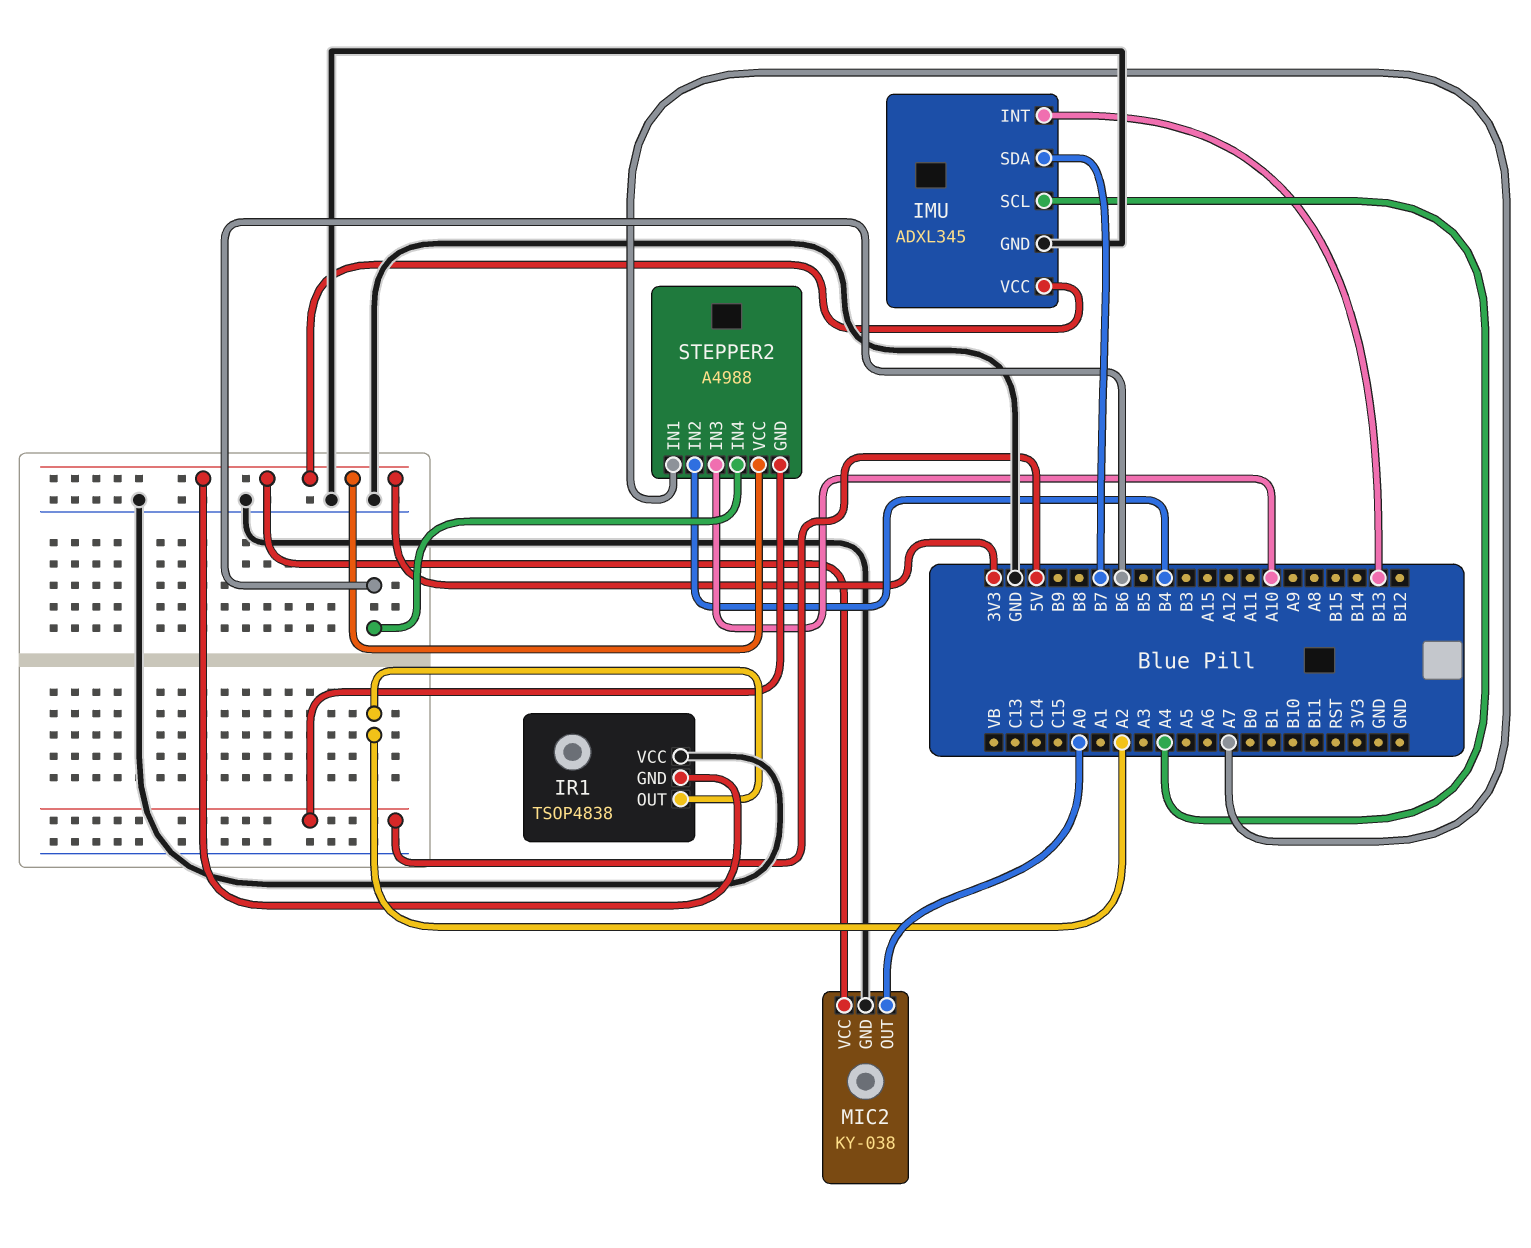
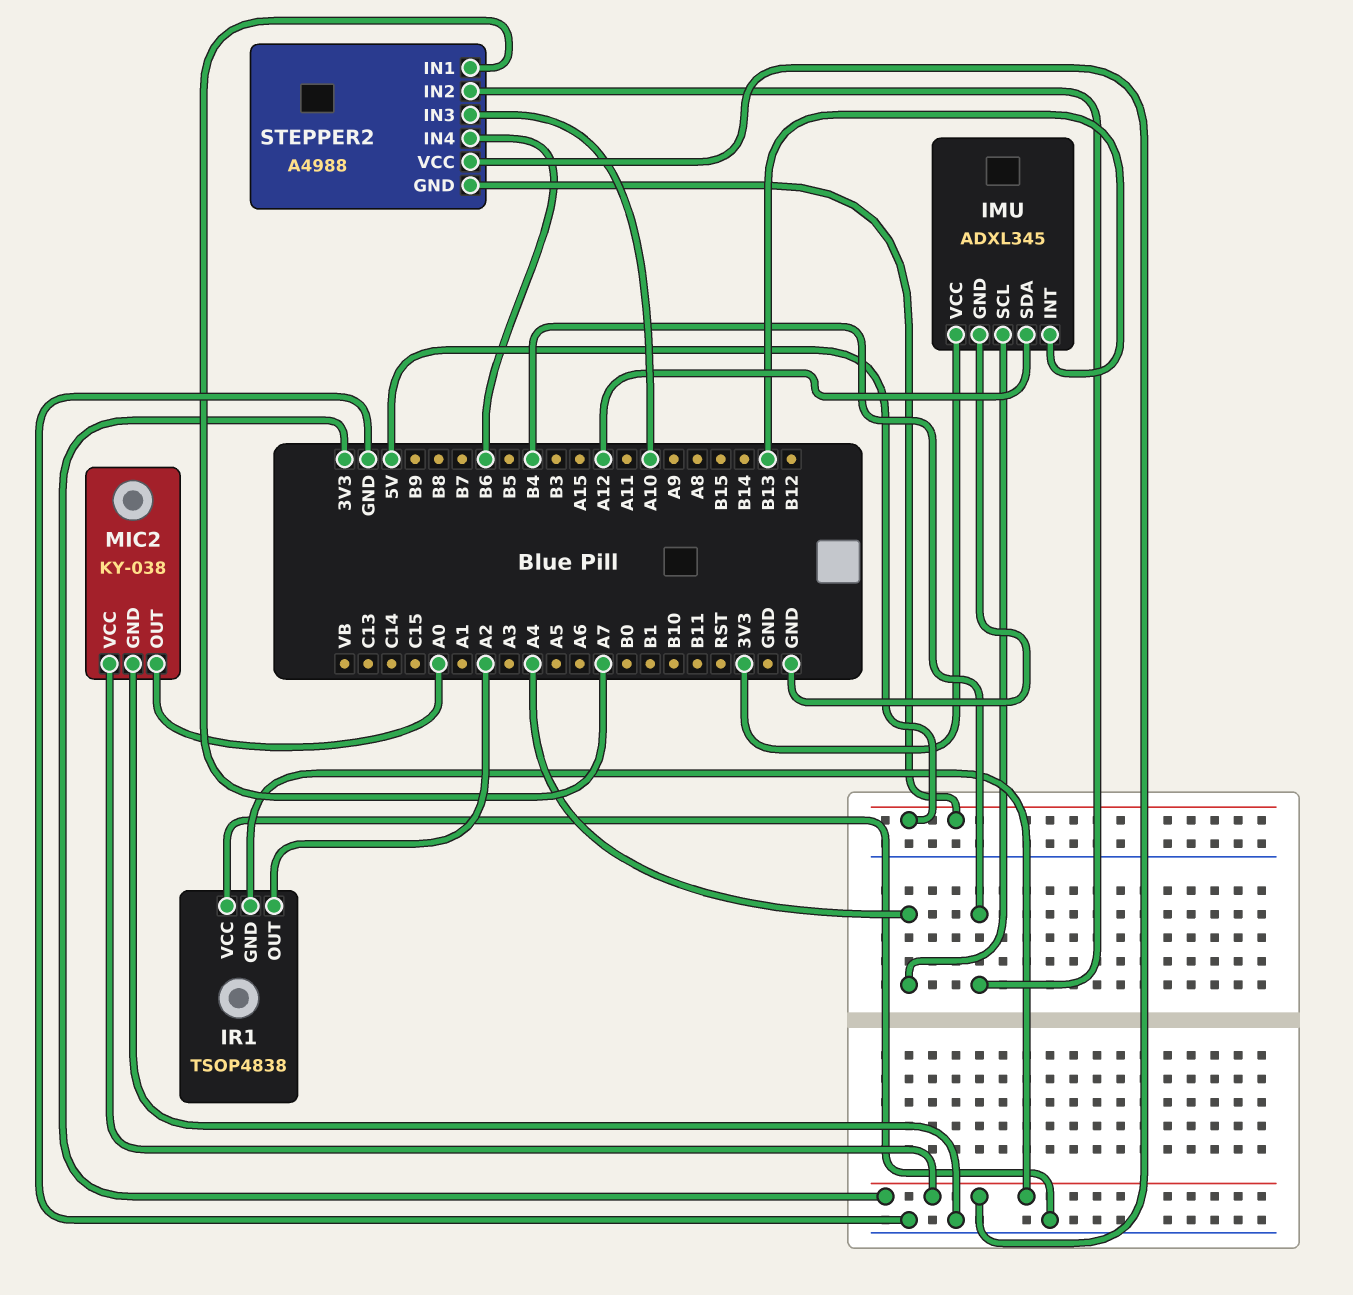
IMU pin SDA: B7 -> A12

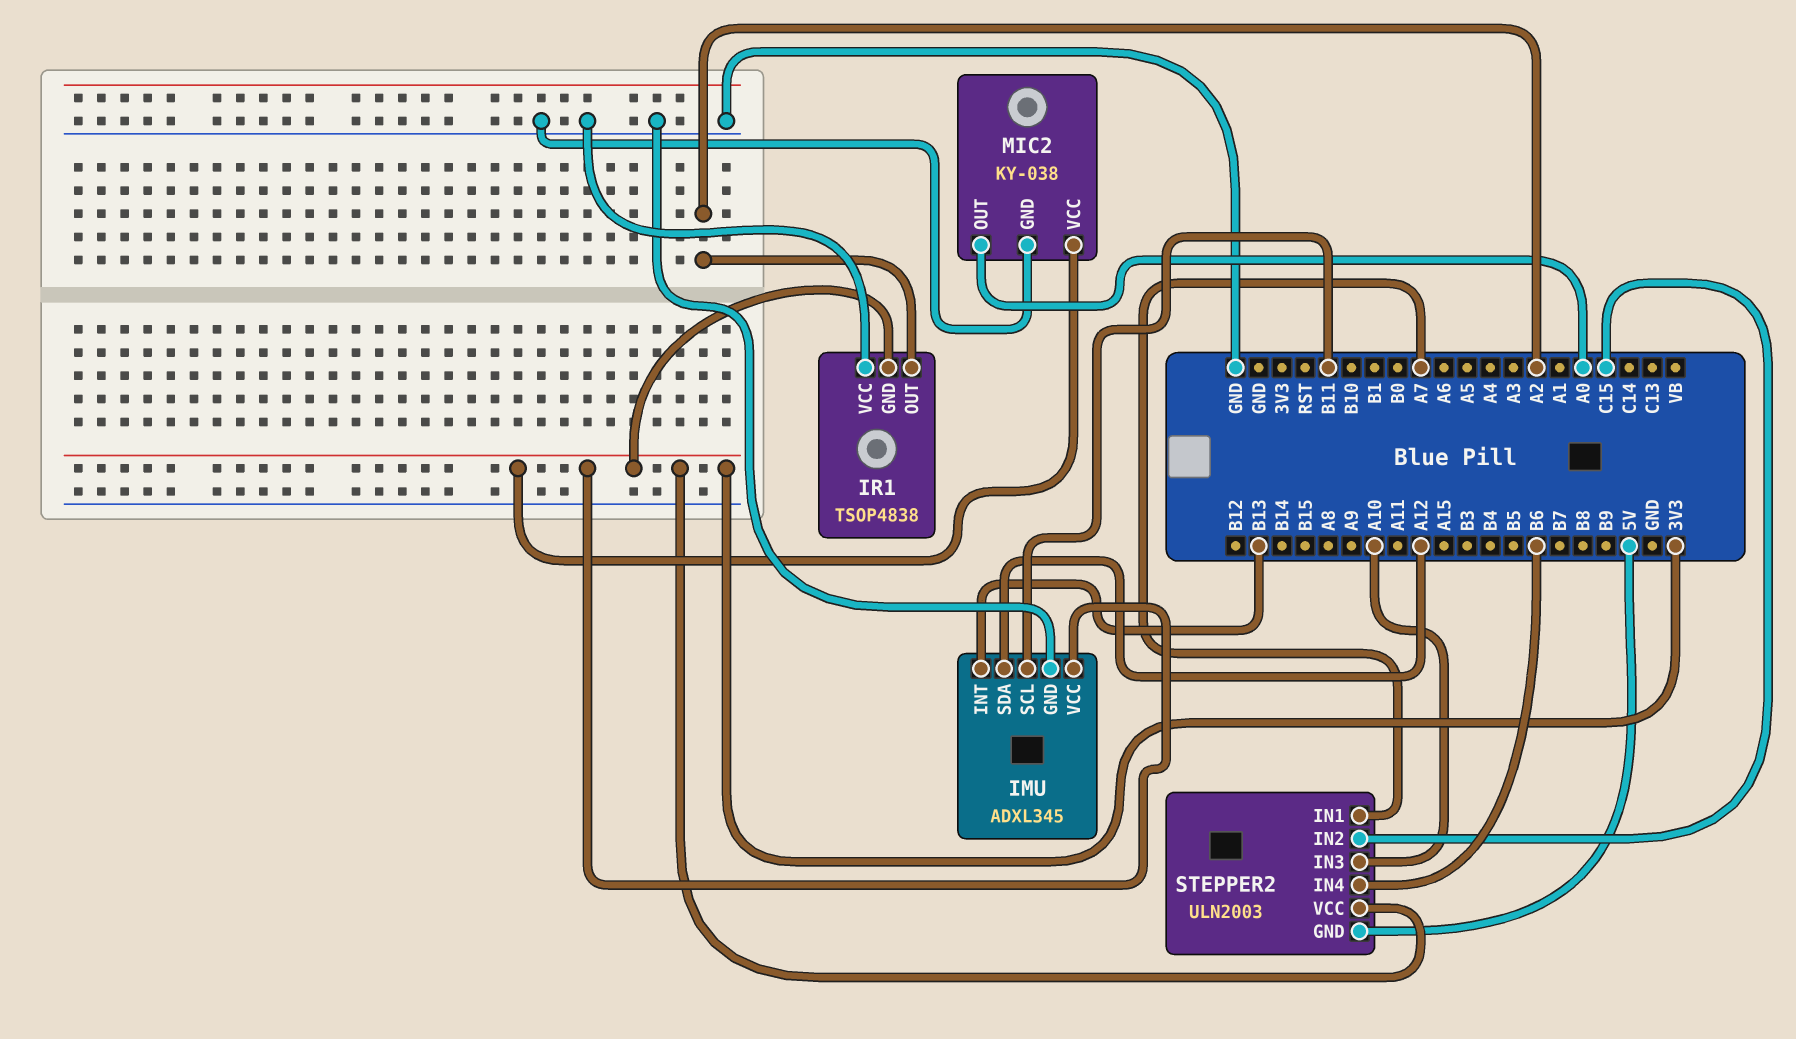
IMU pin SCL: A4 -> B11
STEPPER2: A4988 -> ULN2003
STEPPER2 pin IN2: B4 -> C15

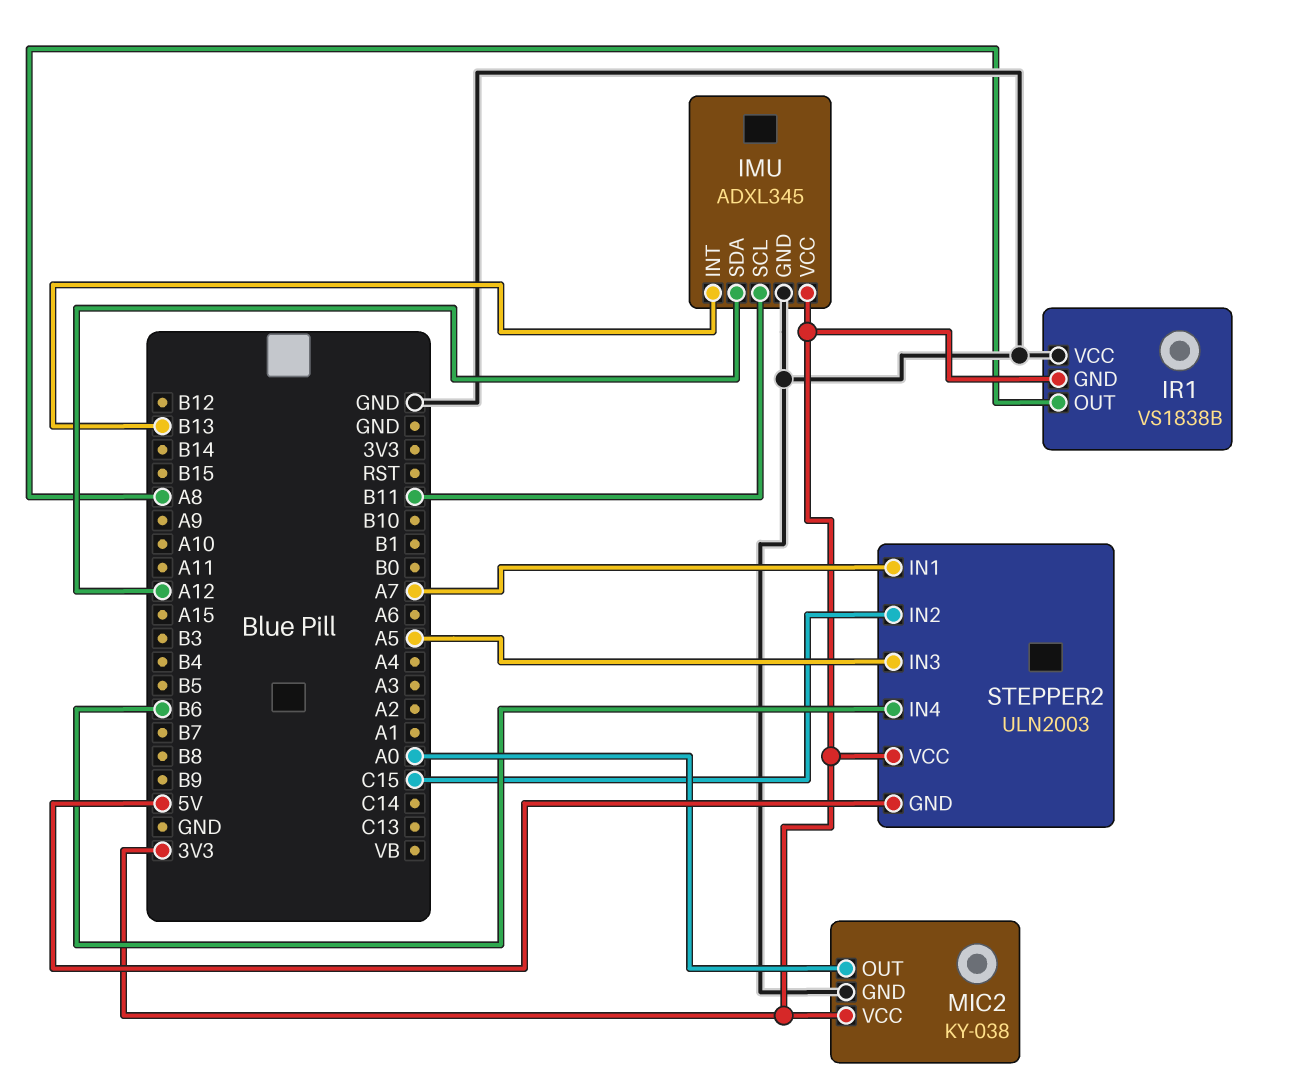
IR1: TSOP4838 -> VS1838B
IR1 pin OUT: A2 -> A8
STEPPER2 pin IN3: A10 -> A5

